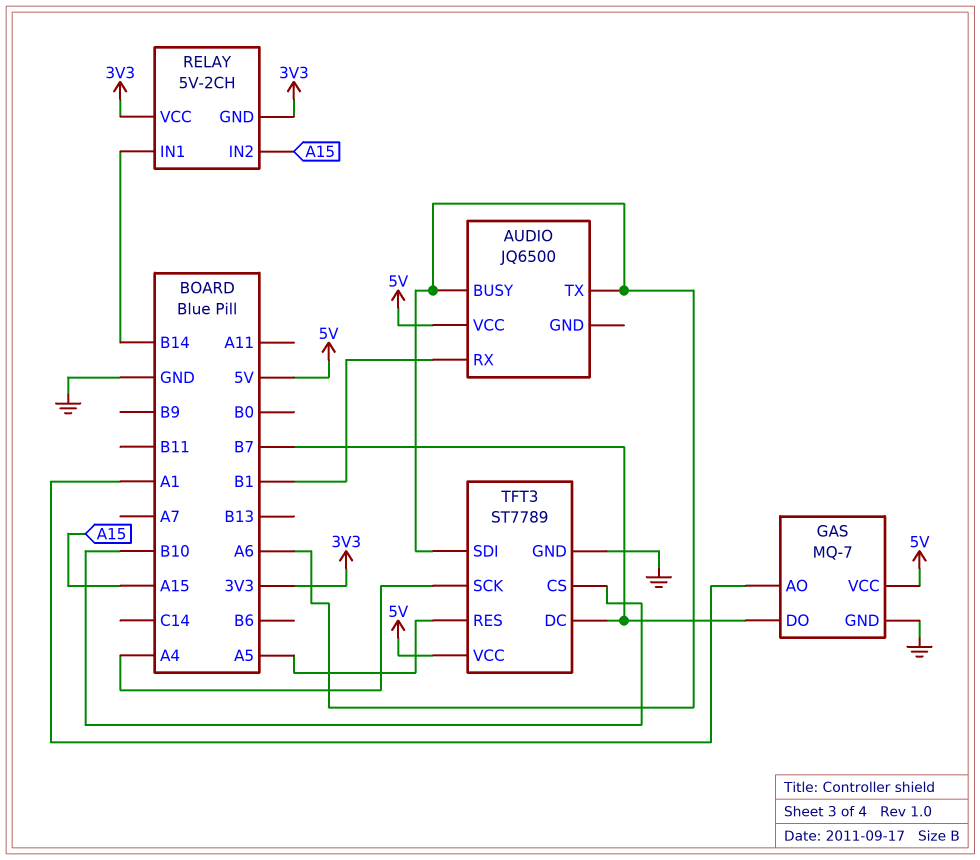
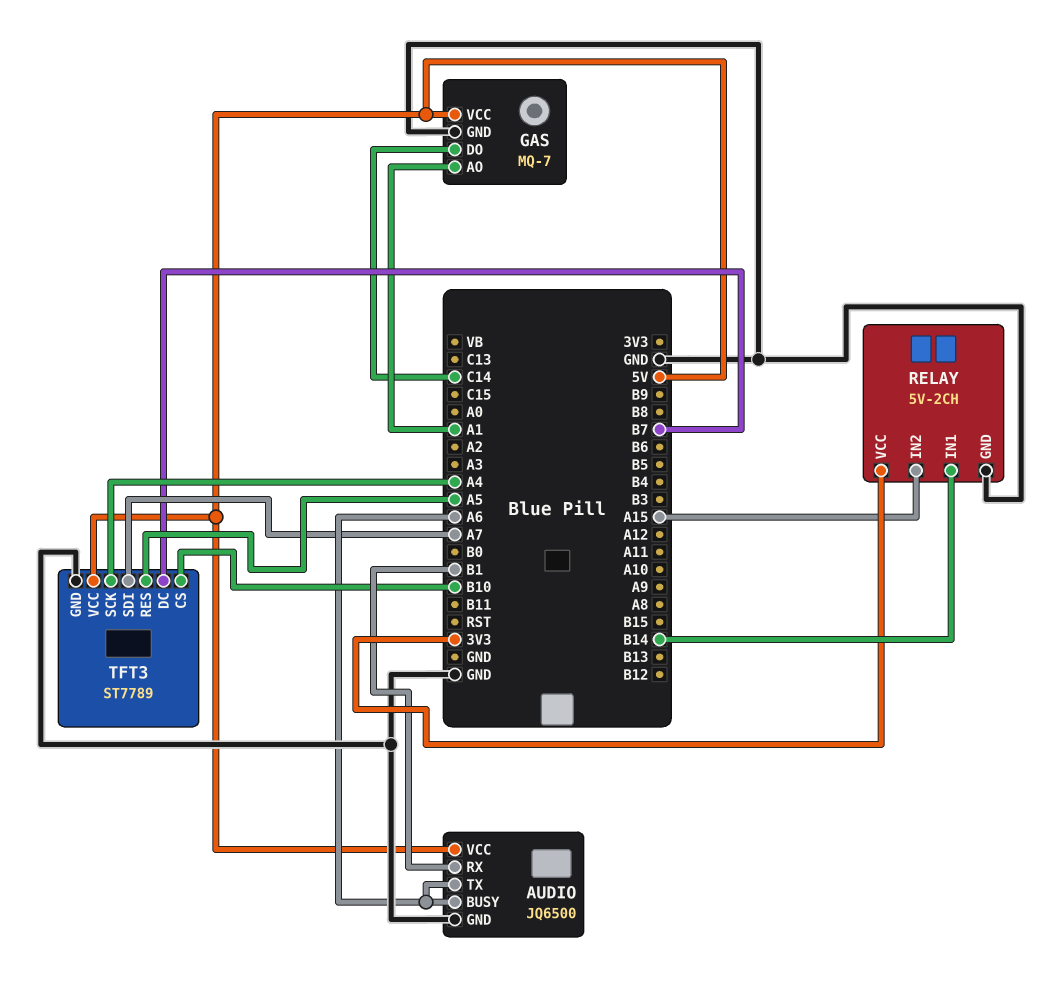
AUDIO pin GND: none -> GND
GAS pin DO: B7 -> C14
RELAY pin GND: 3V3 -> GND
TFT3 pin SDI: A6 -> A7

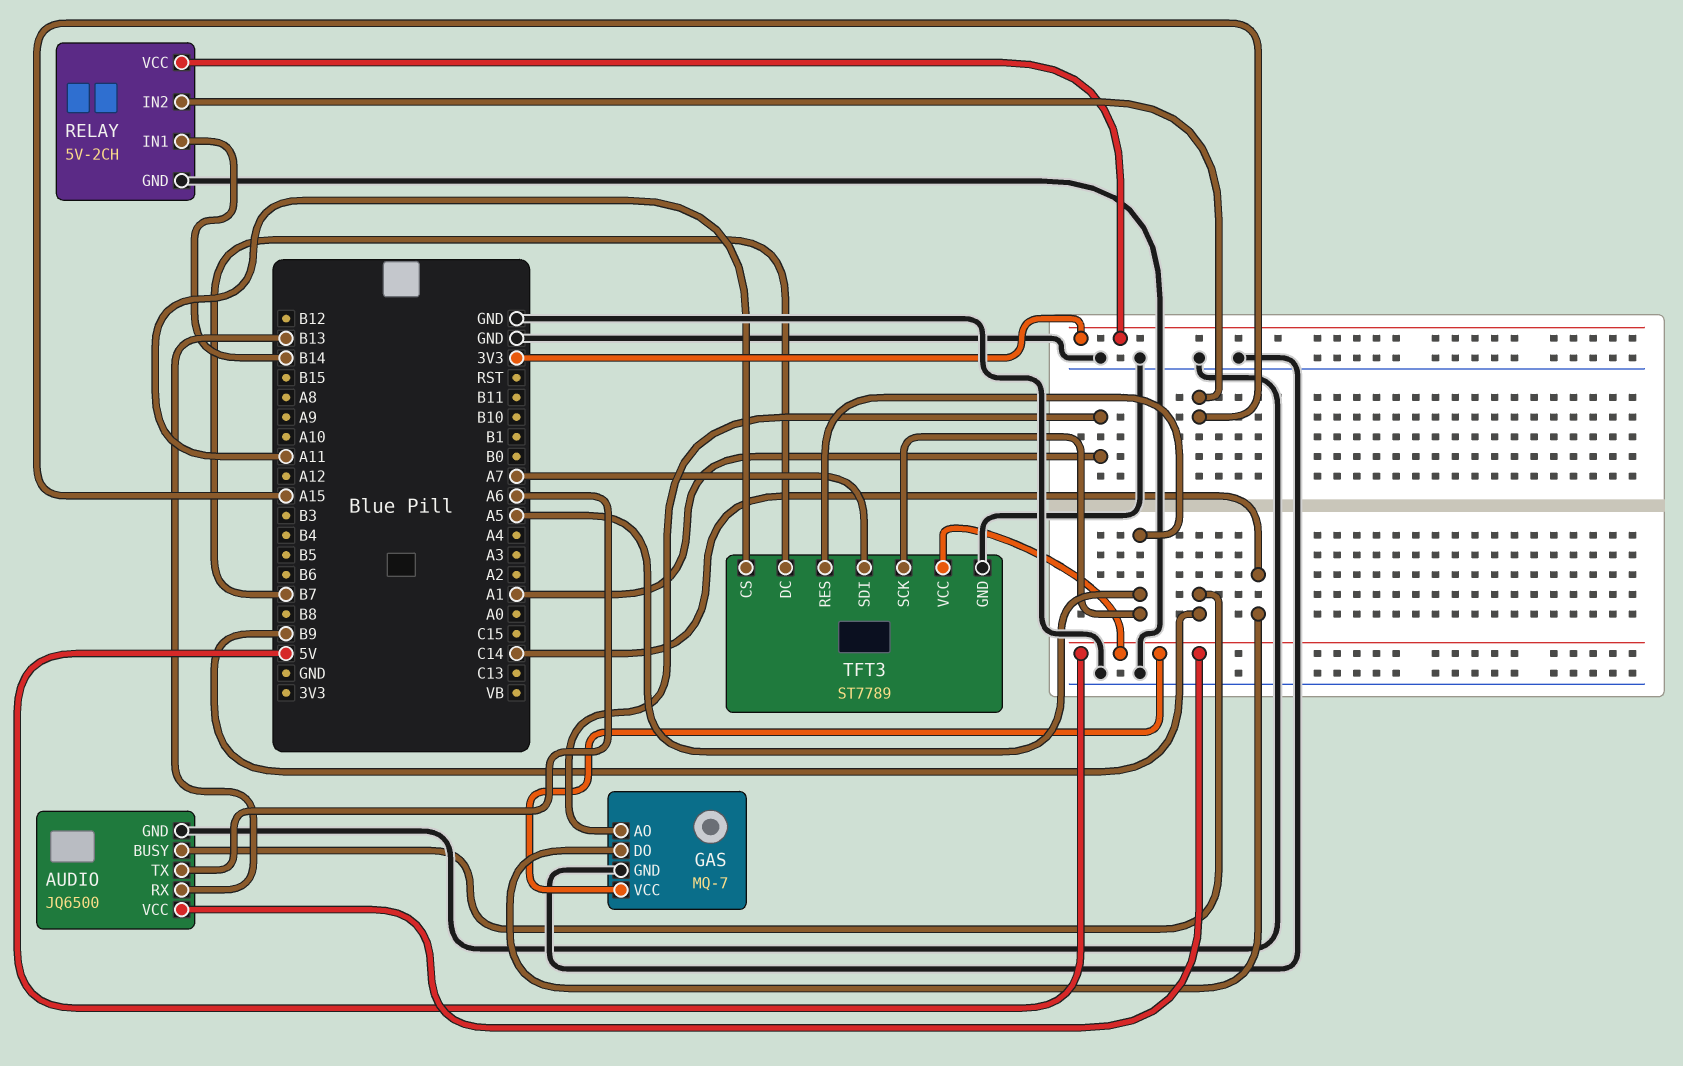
AUDIO pin BUSY: A6 -> B9
AUDIO pin RX: B1 -> B13
TFT3 pin CS: B10 -> A11
TFT3 pin SCK: A4 -> A5

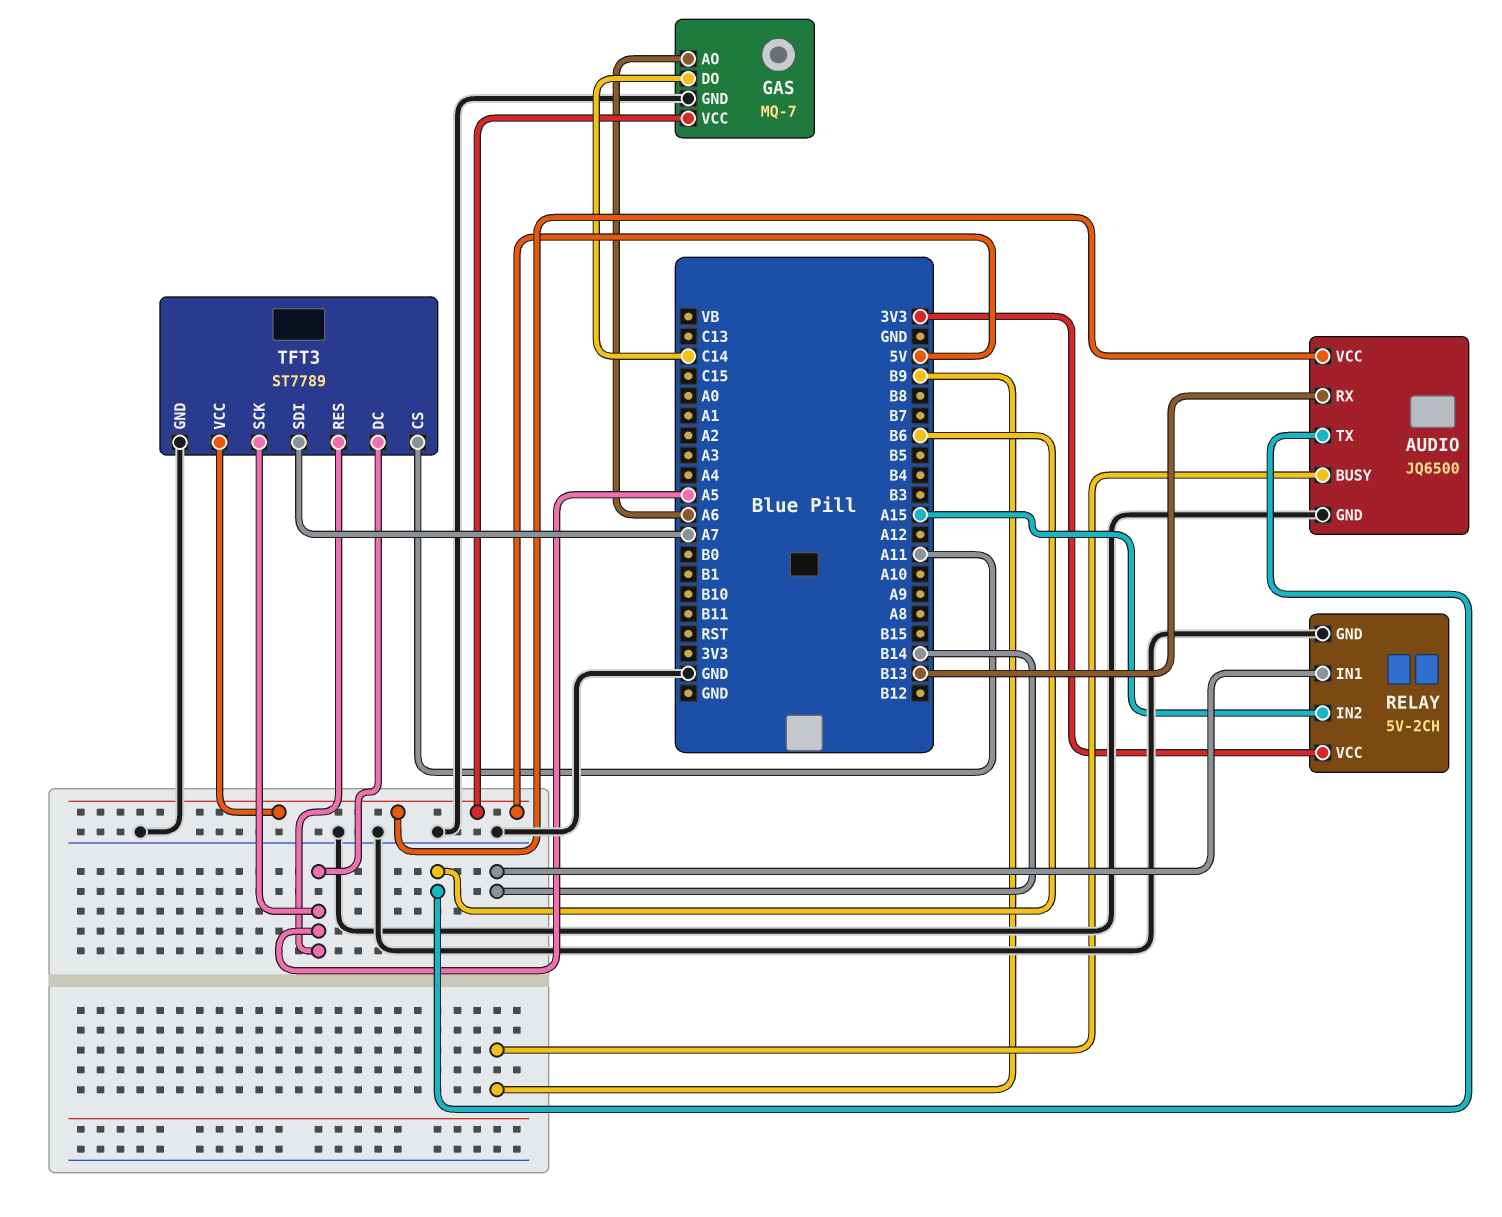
AUDIO pin TX: A6 -> B6
GAS pin AO: A1 -> A6
TFT3 pin DC: B7 -> A5

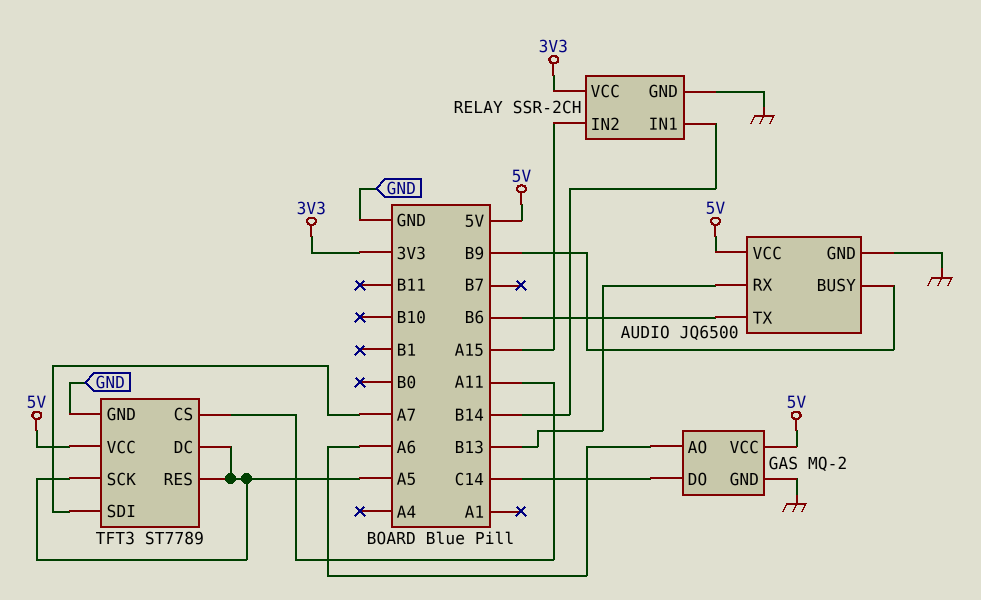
GAS: MQ-7 -> MQ-2
RELAY: 5V-2CH -> SSR-2CH

